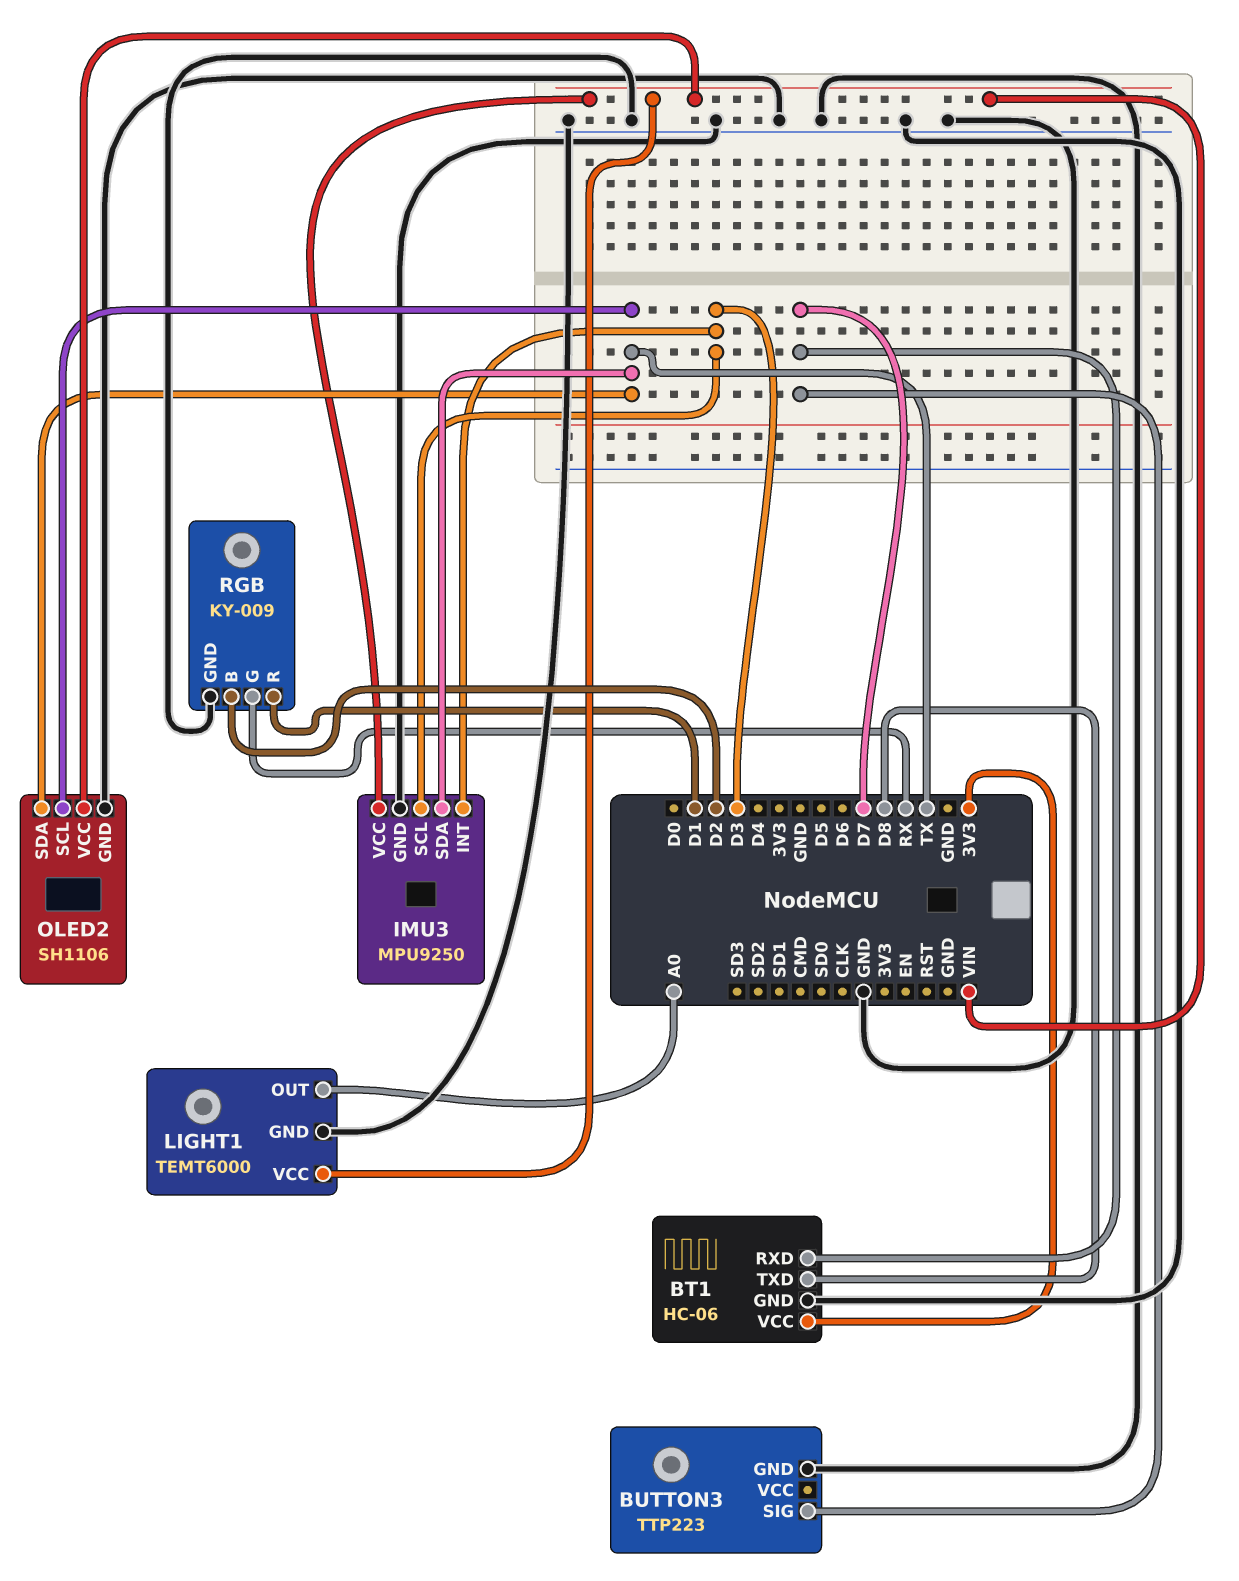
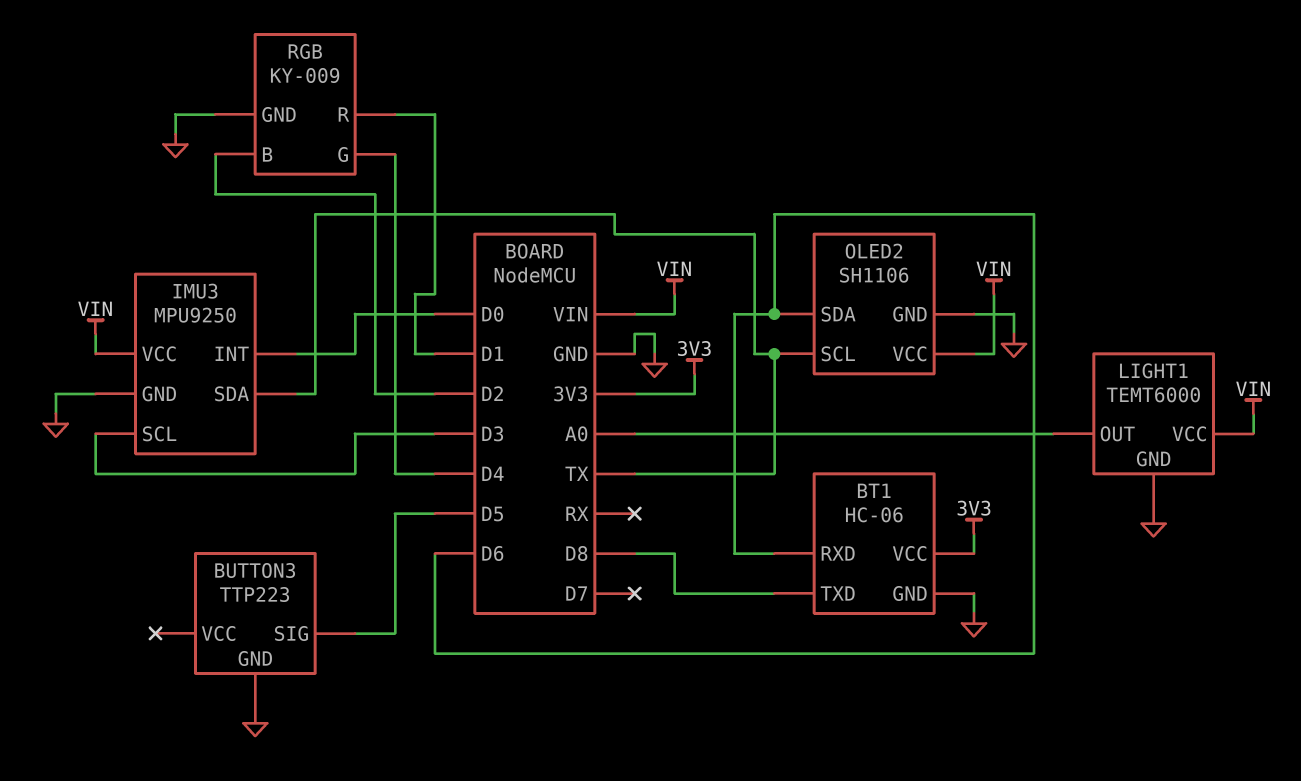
BT1 pin RXD: D7 -> D6
BUTTON3 pin SIG: D7 -> D5
IMU3 pin INT: D3 -> D0
OLED2 pin SDA: TX -> D6
RGB pin G: RX -> D4

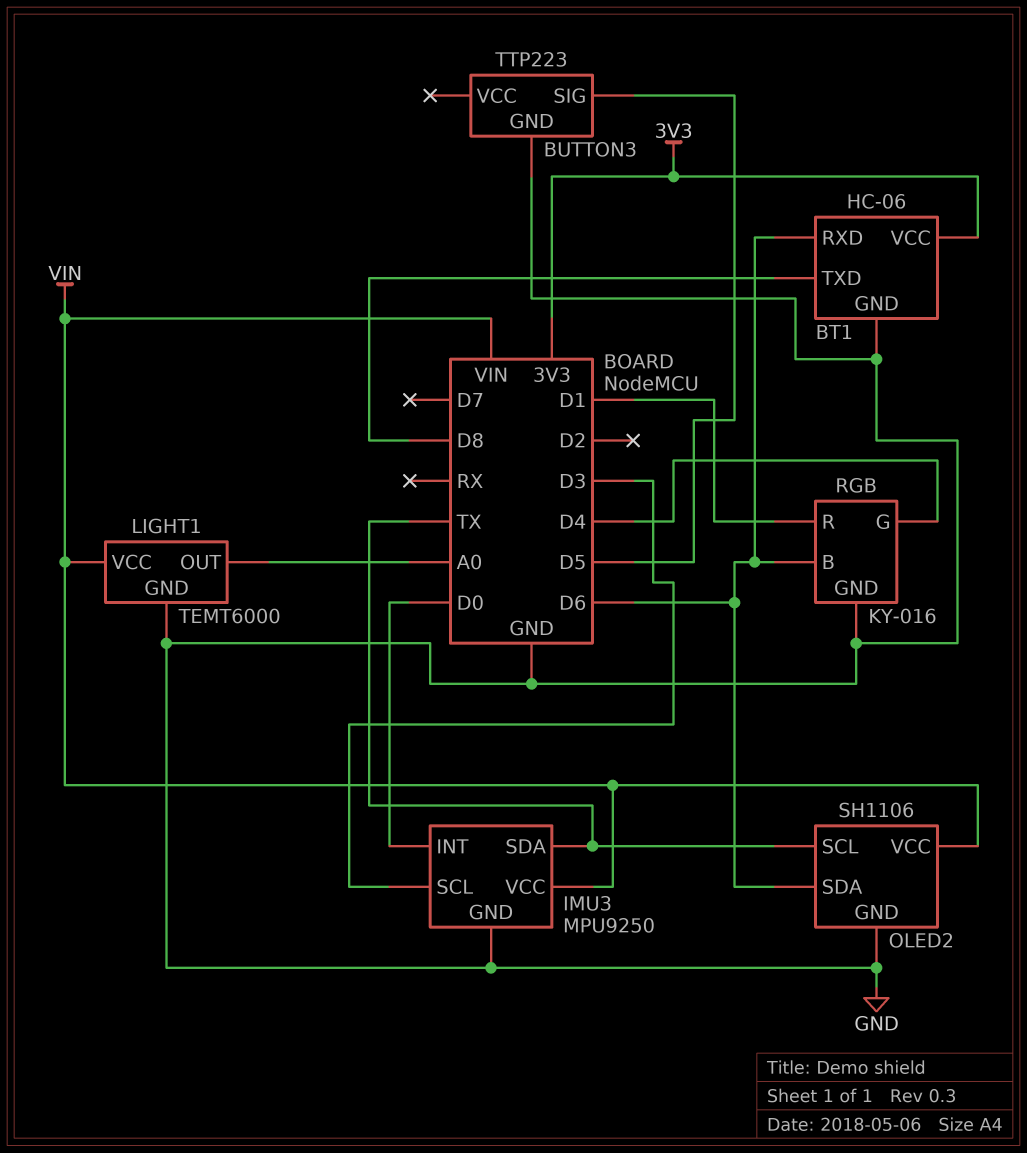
RGB: KY-009 -> KY-016
RGB pin B: D2 -> D6

